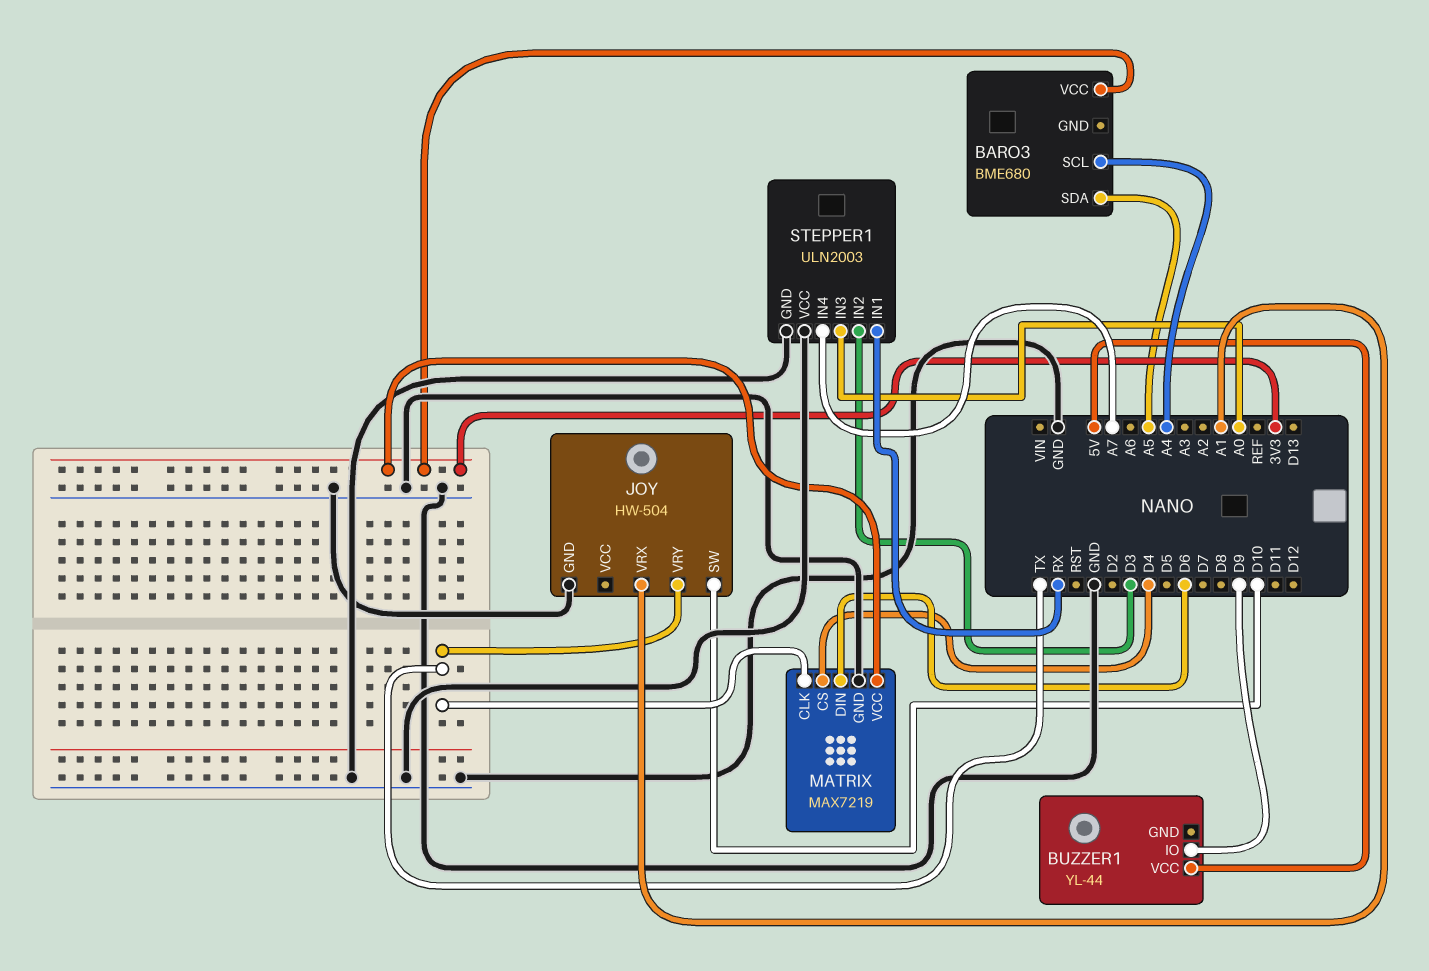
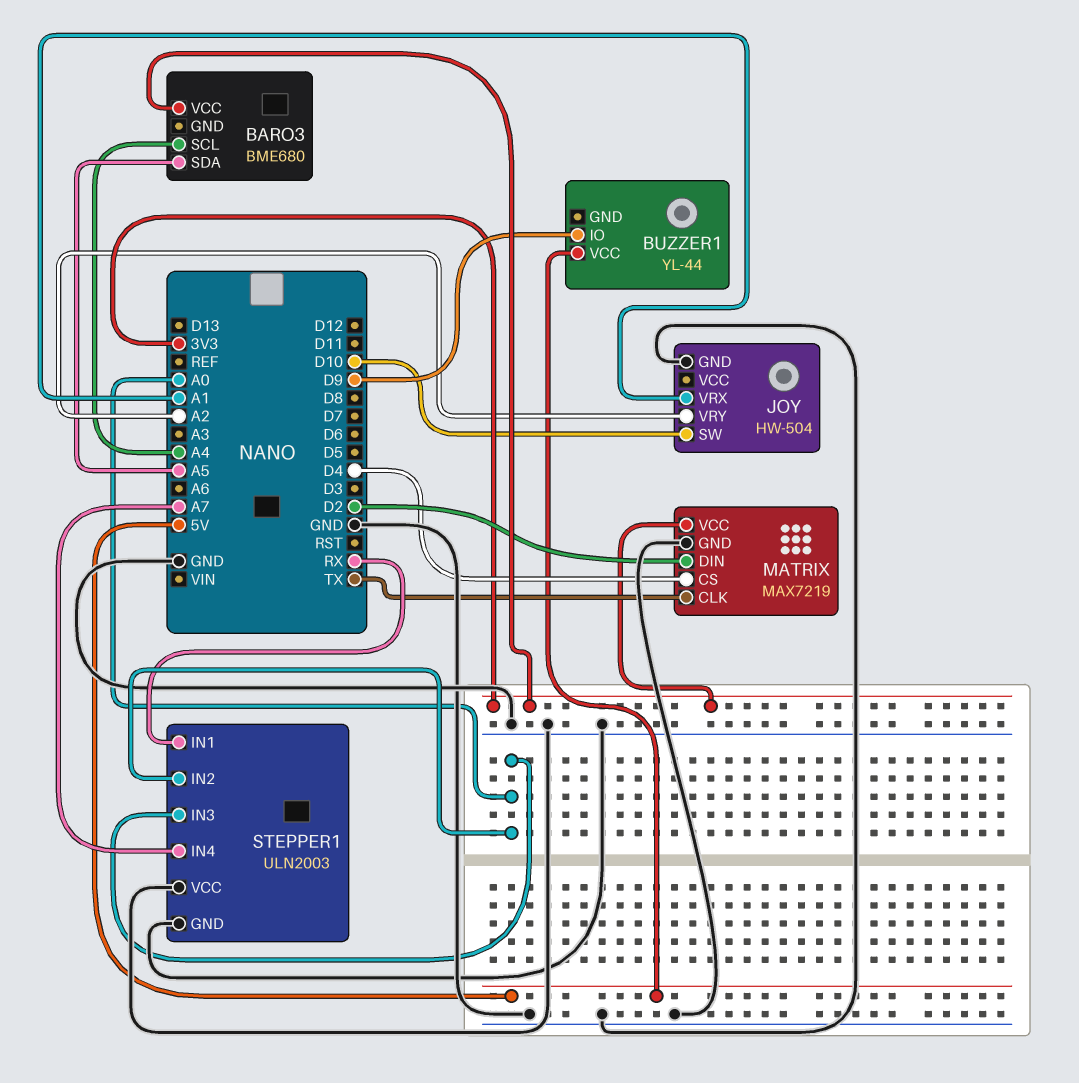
JOY pin VRY: TX -> A2
MATRIX pin DIN: D6 -> D2
STEPPER1 pin IN2: D3 -> A0

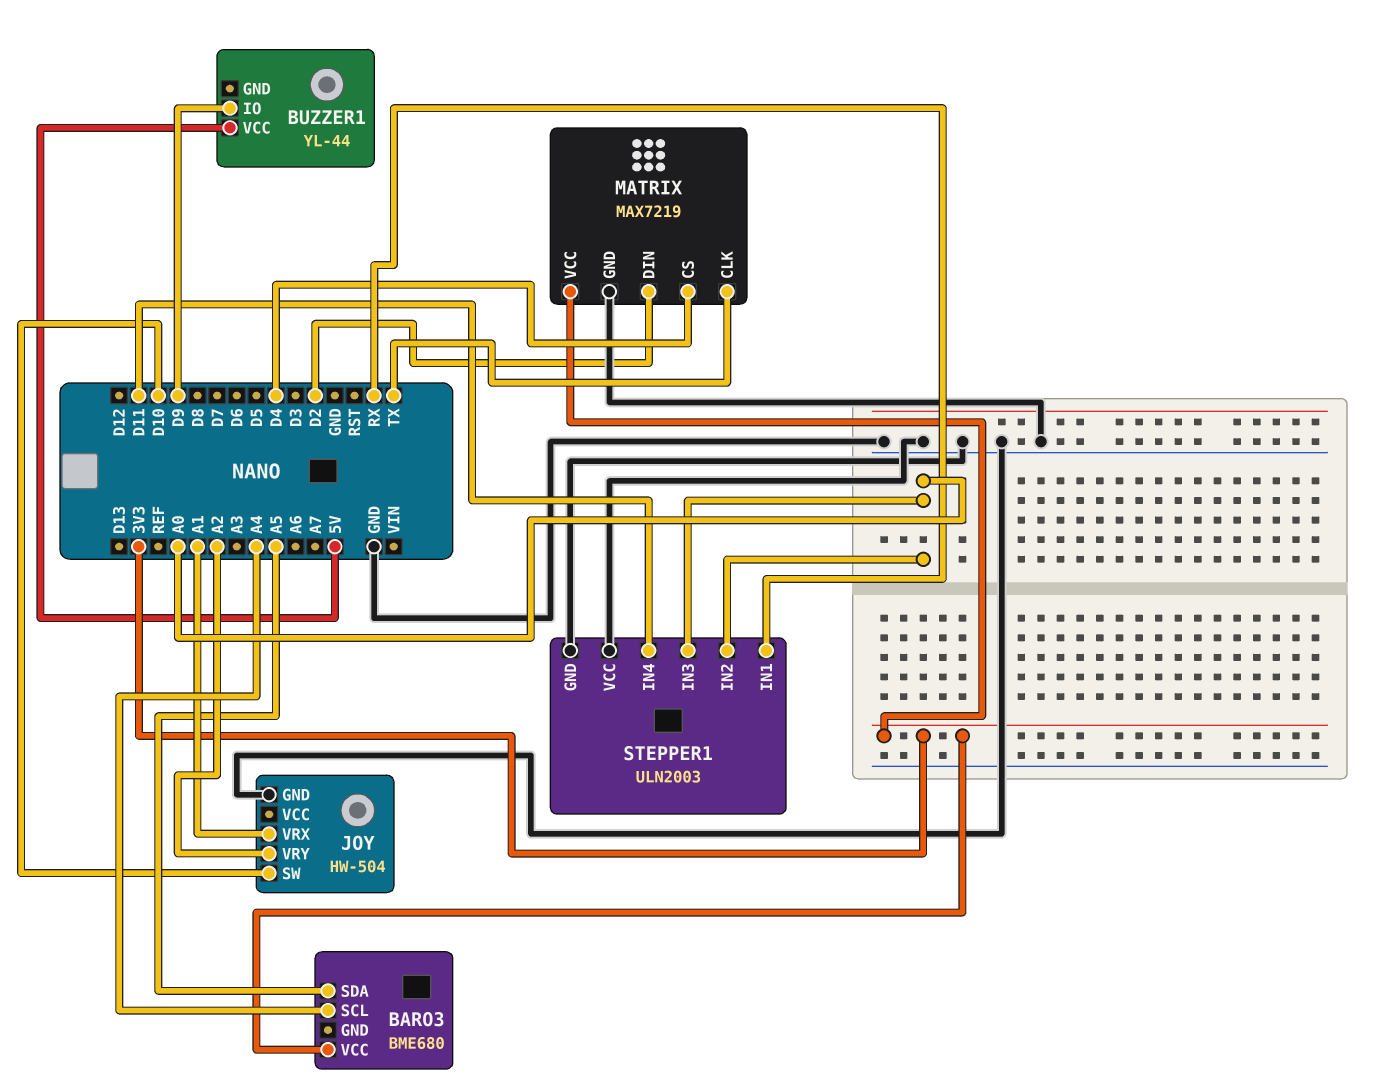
STEPPER1 pin IN4: A7 -> D11

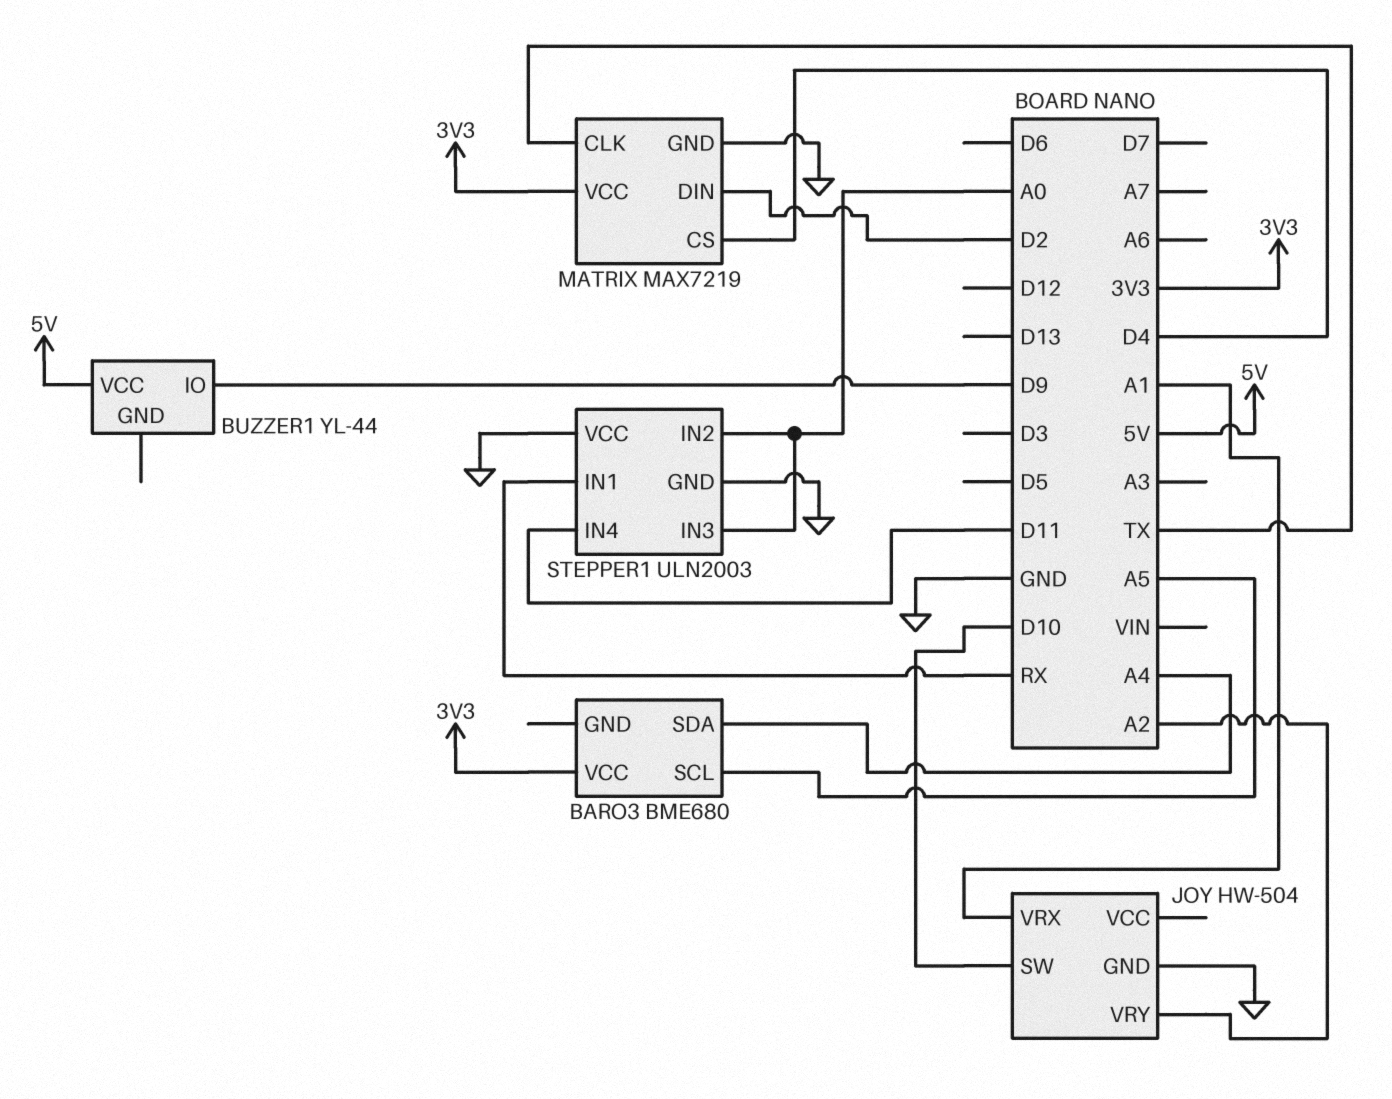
BARO3 pin SCL: A4 -> A5
BARO3 pin SDA: A5 -> A4

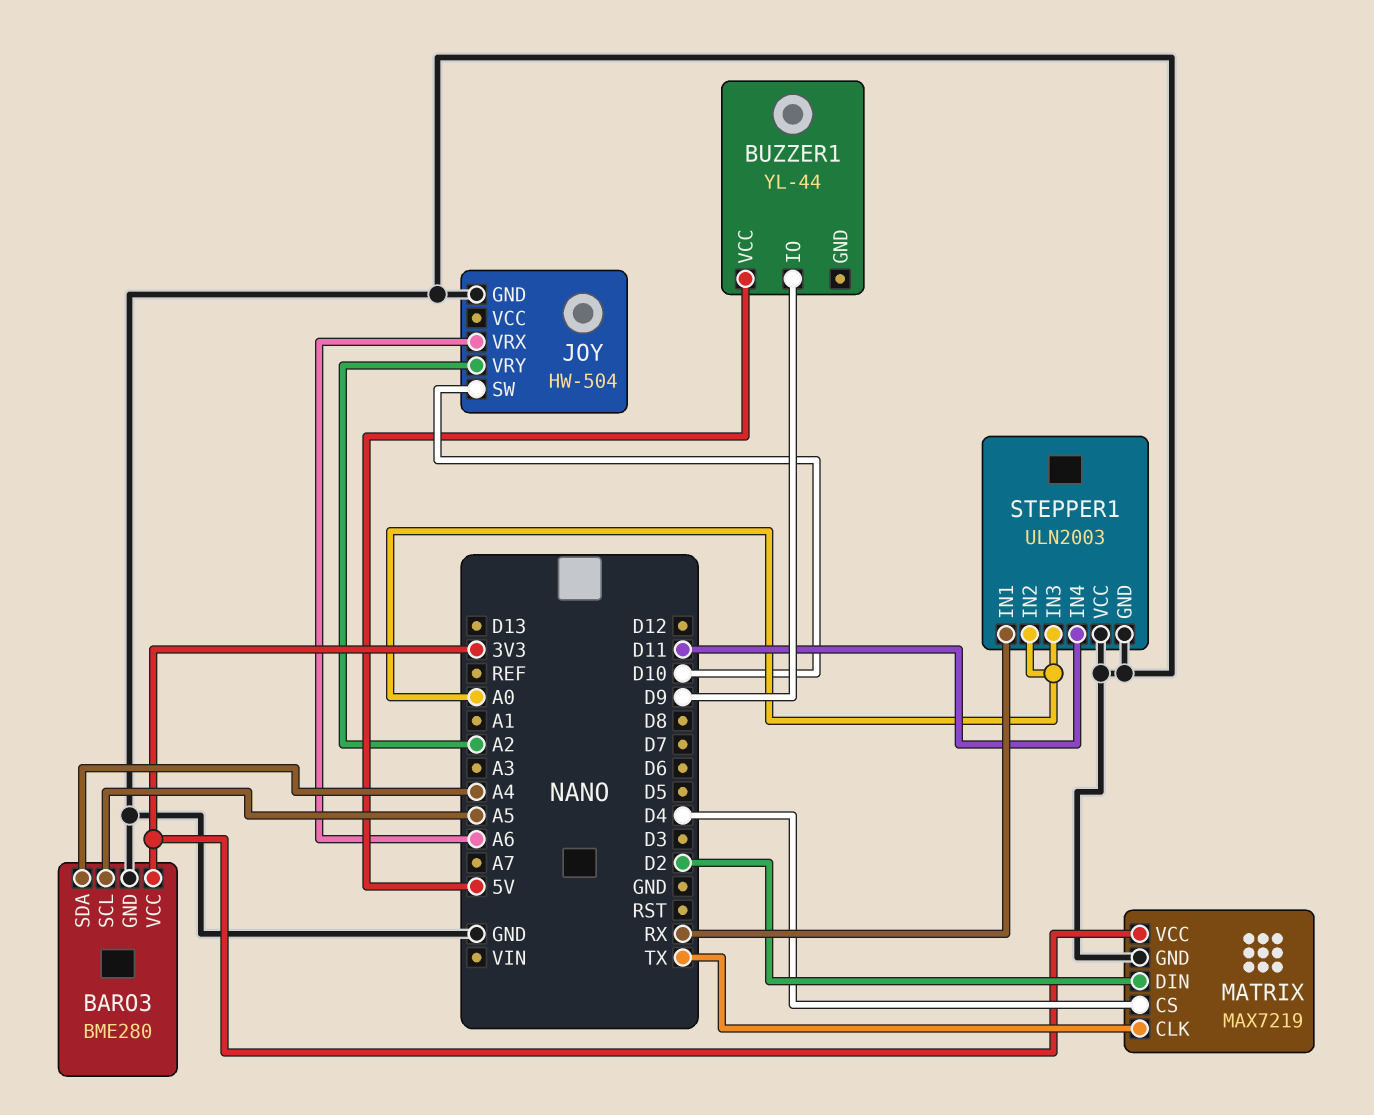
BARO3: BME680 -> BME280
BARO3 pin GND: none -> GND
JOY pin VRX: A1 -> A6

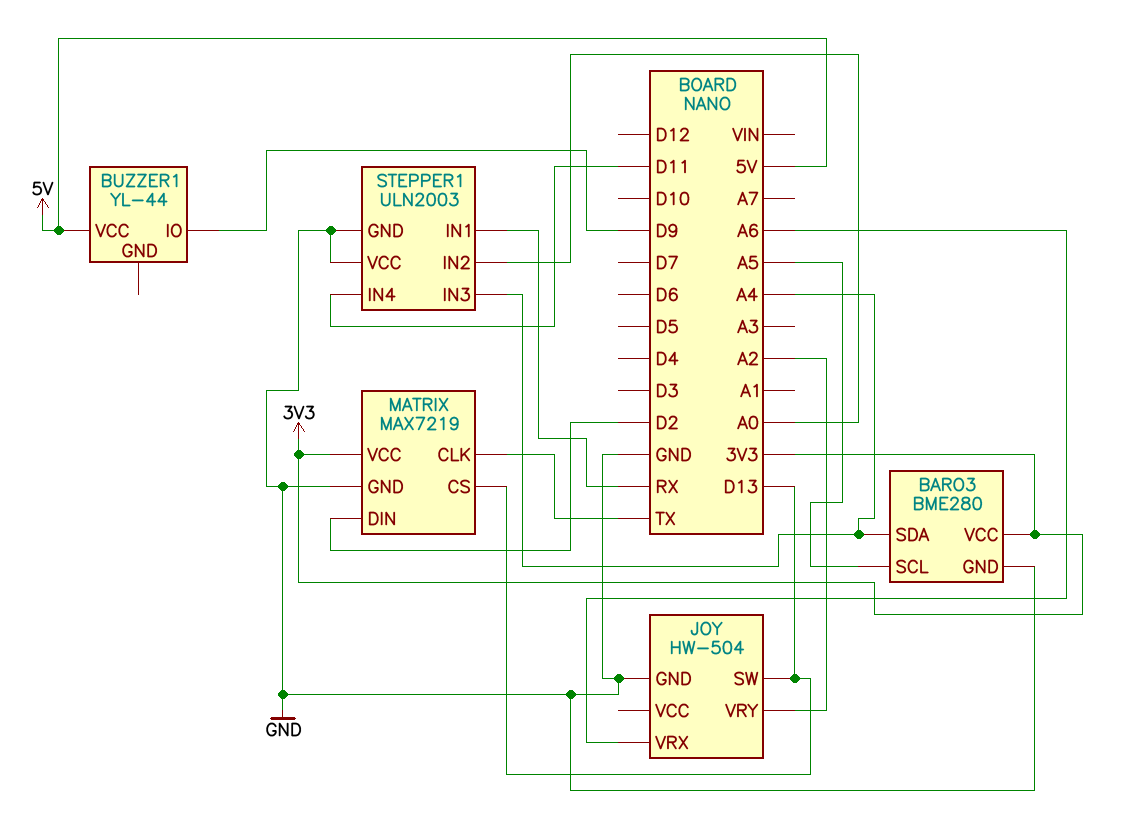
JOY pin SW: D10 -> D13
MATRIX pin CS: D4 -> D13
STEPPER1 pin IN3: A0 -> A4

